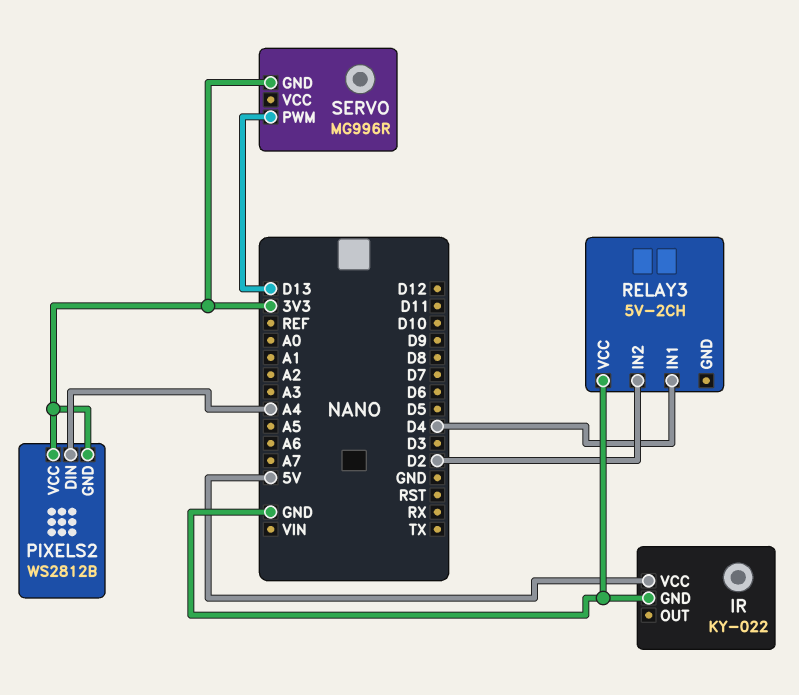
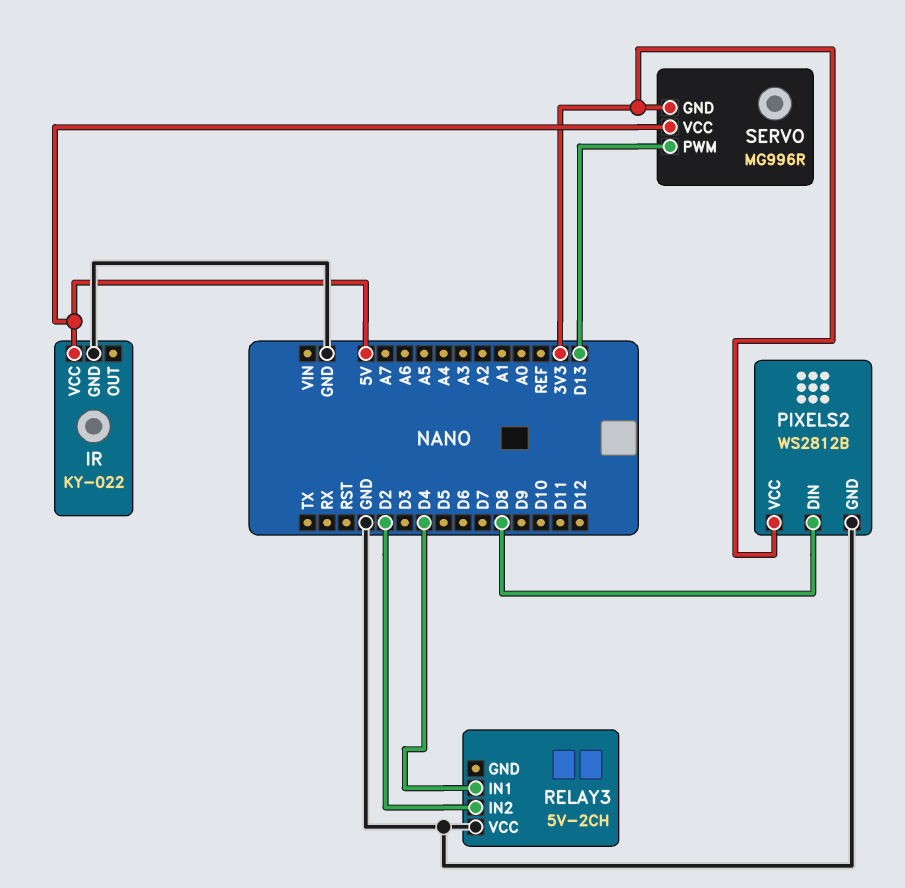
PIXELS2 pin DIN: A4 -> D8
PIXELS2 pin GND: 3V3 -> GND
SERVO pin VCC: none -> 5V

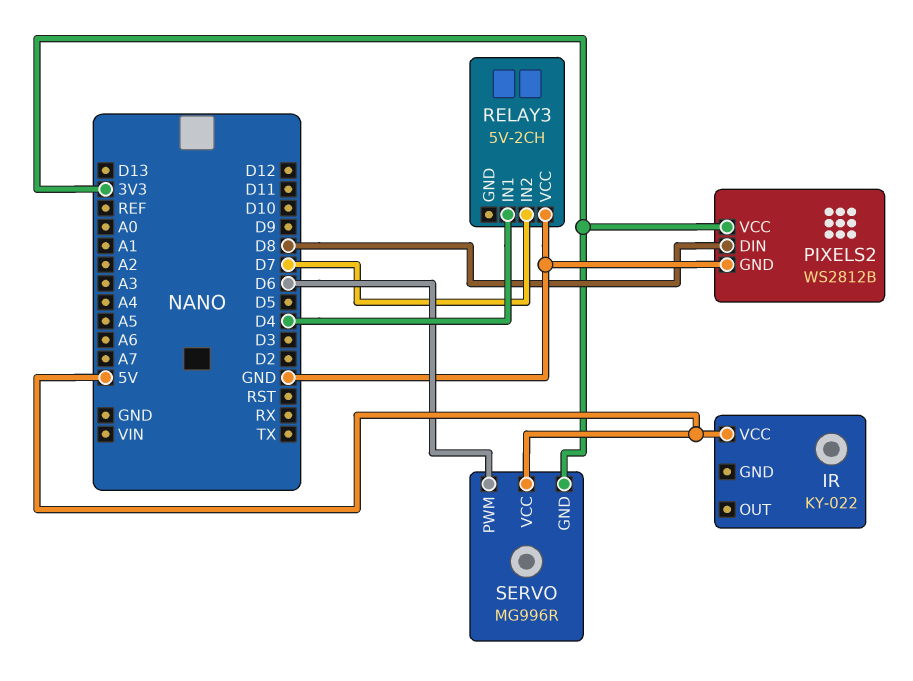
IR pin GND: GND -> none
RELAY3 pin IN2: D2 -> D7
SERVO pin PWM: D13 -> D6

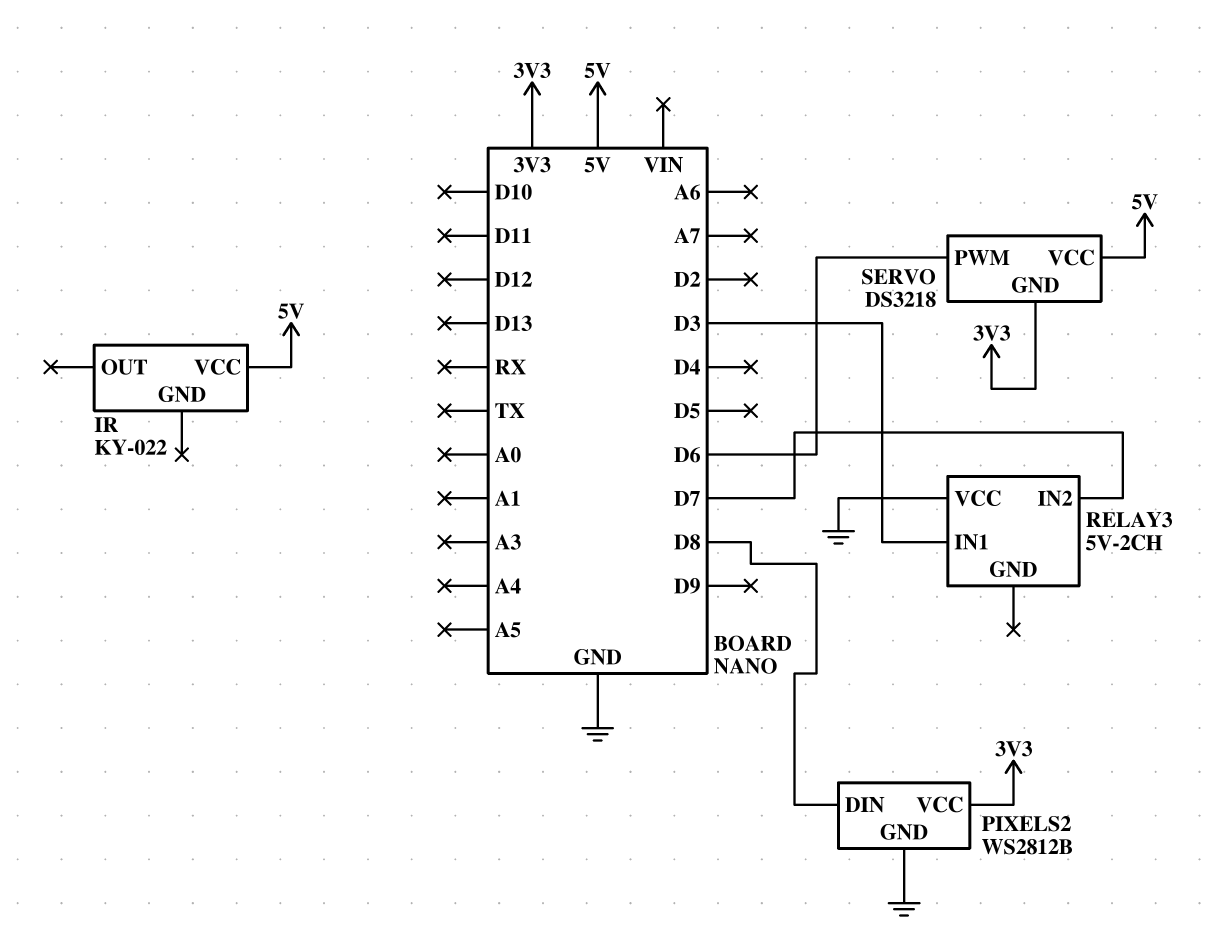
RELAY3 pin IN1: D4 -> D3
SERVO: MG996R -> DS3218

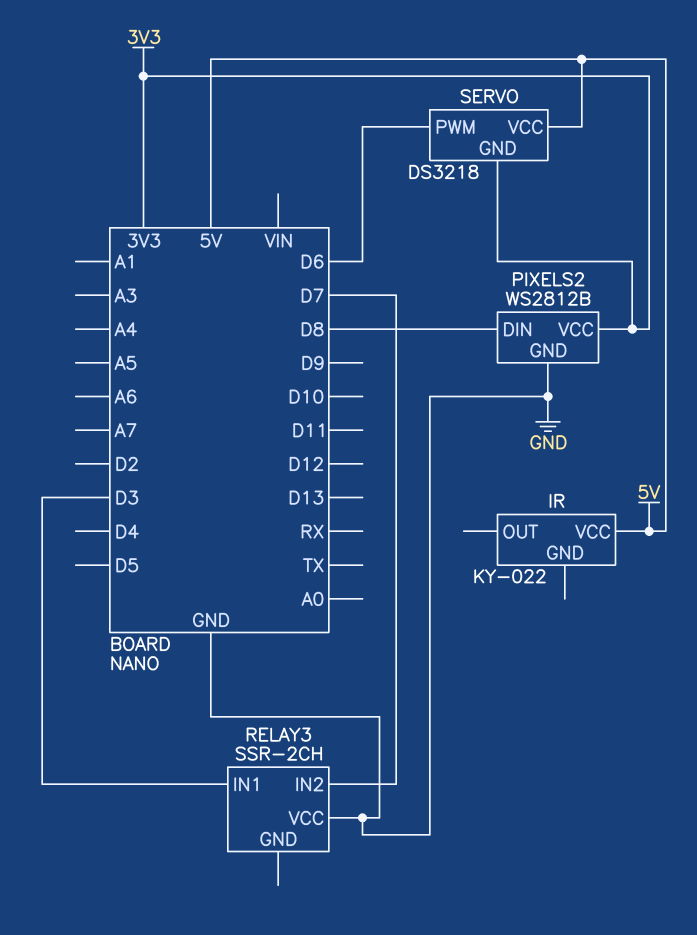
RELAY3: 5V-2CH -> SSR-2CH

